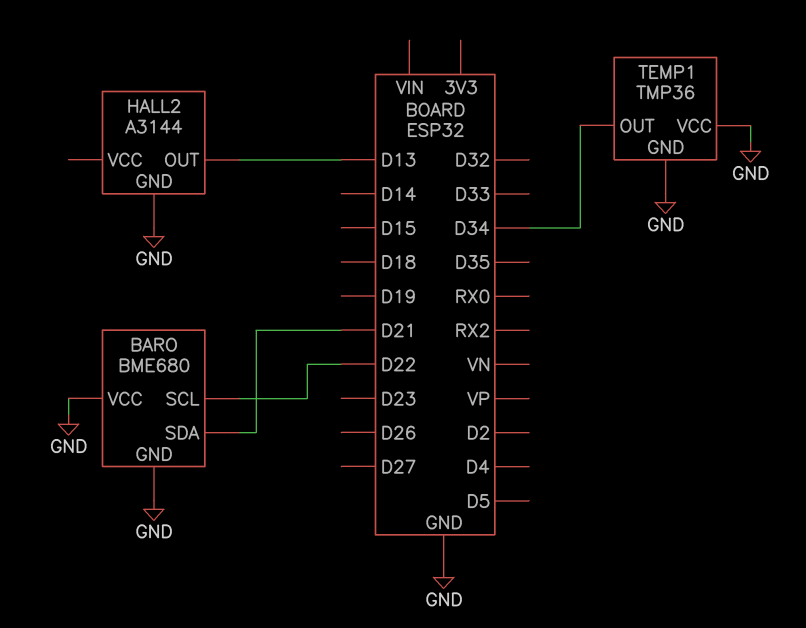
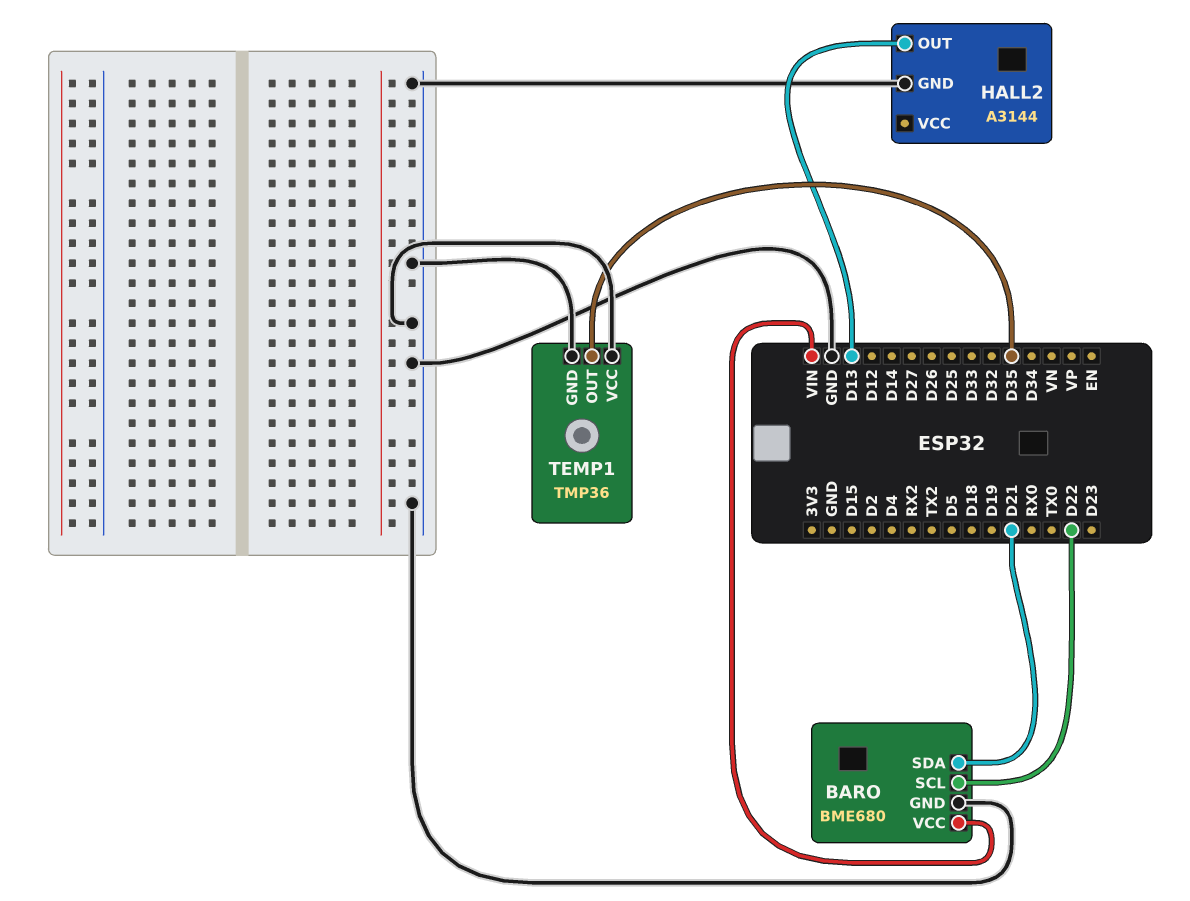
BARO pin VCC: GND -> VIN
TEMP1 pin OUT: D34 -> D35

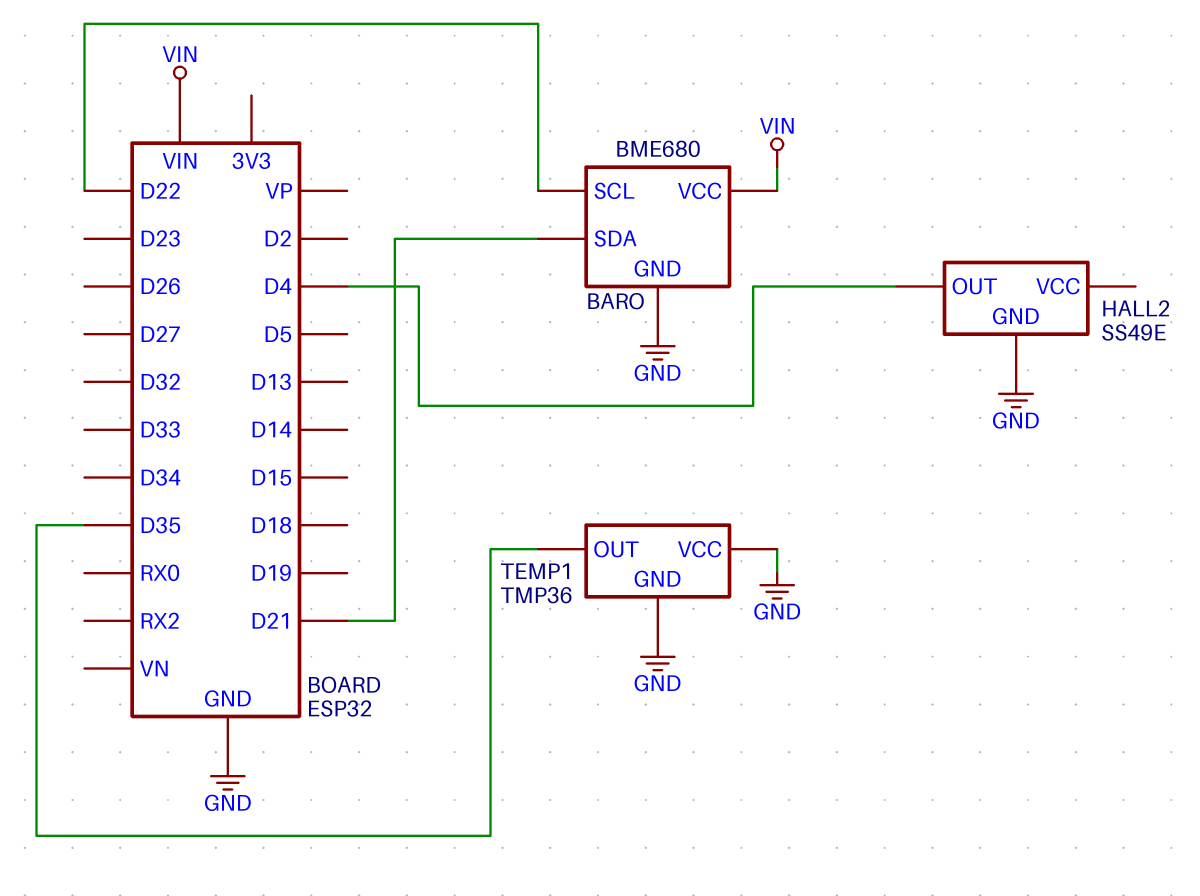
HALL2: A3144 -> SS49E
HALL2 pin OUT: D13 -> D4

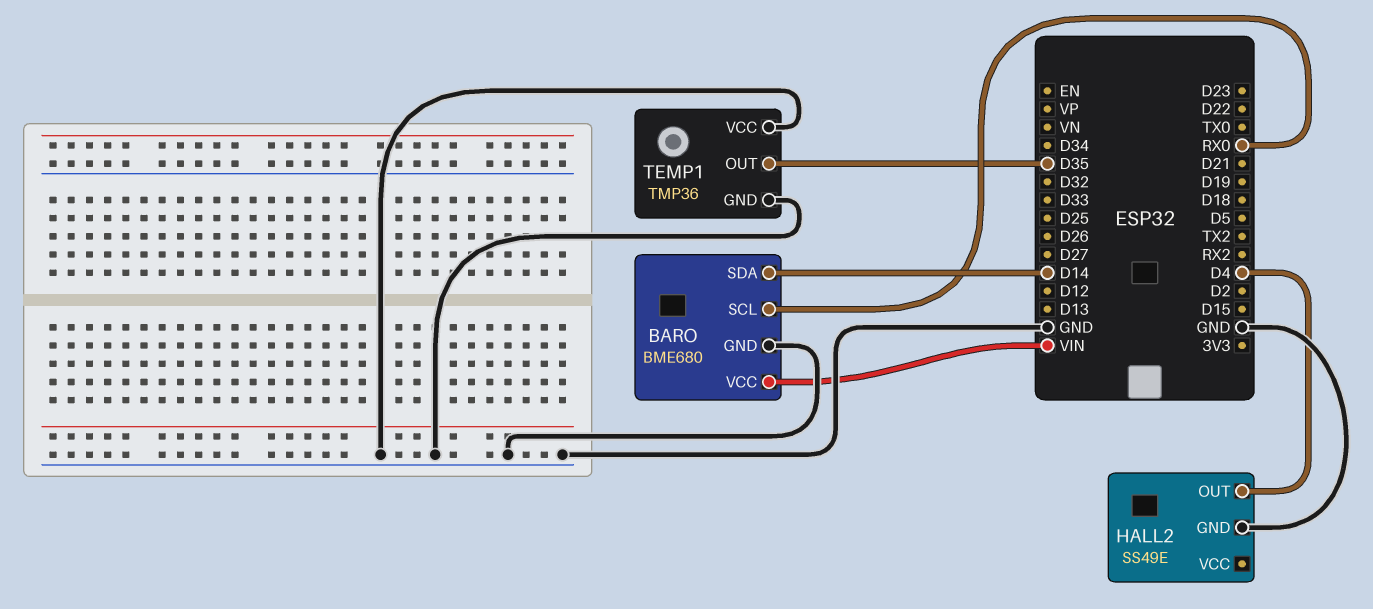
BARO pin SCL: D22 -> RX0
BARO pin SDA: D21 -> D14

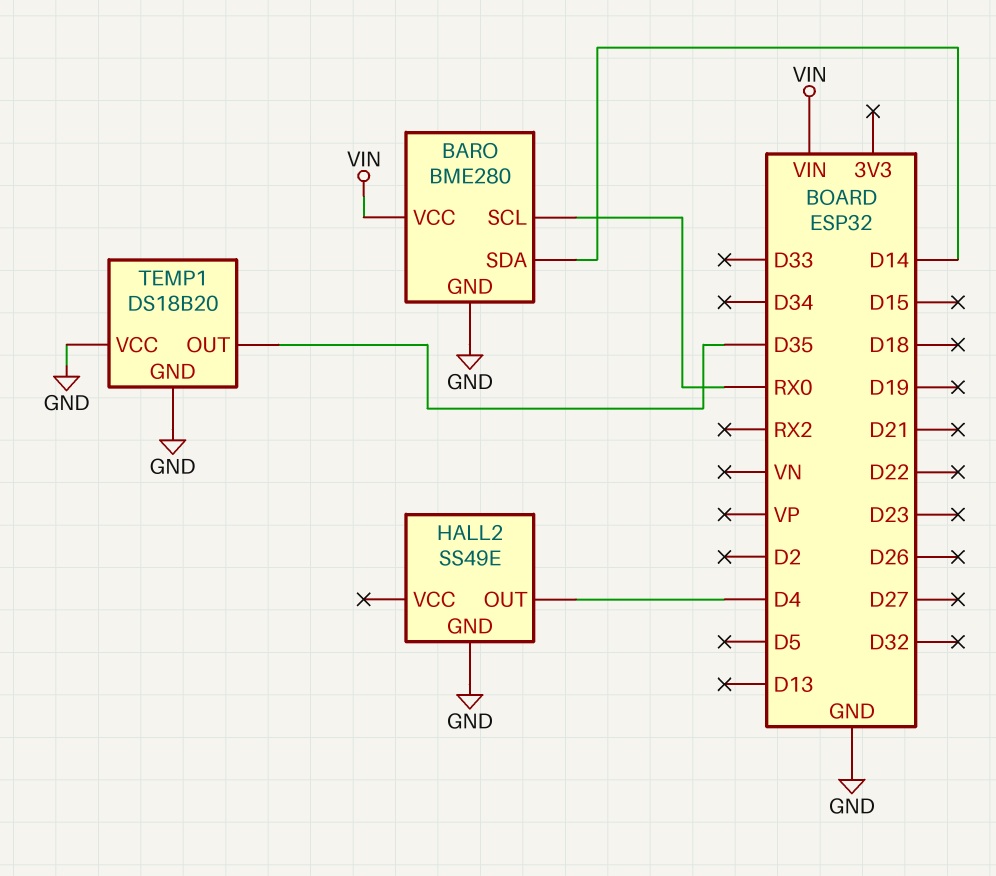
BARO: BME680 -> BME280
TEMP1: TMP36 -> DS18B20

